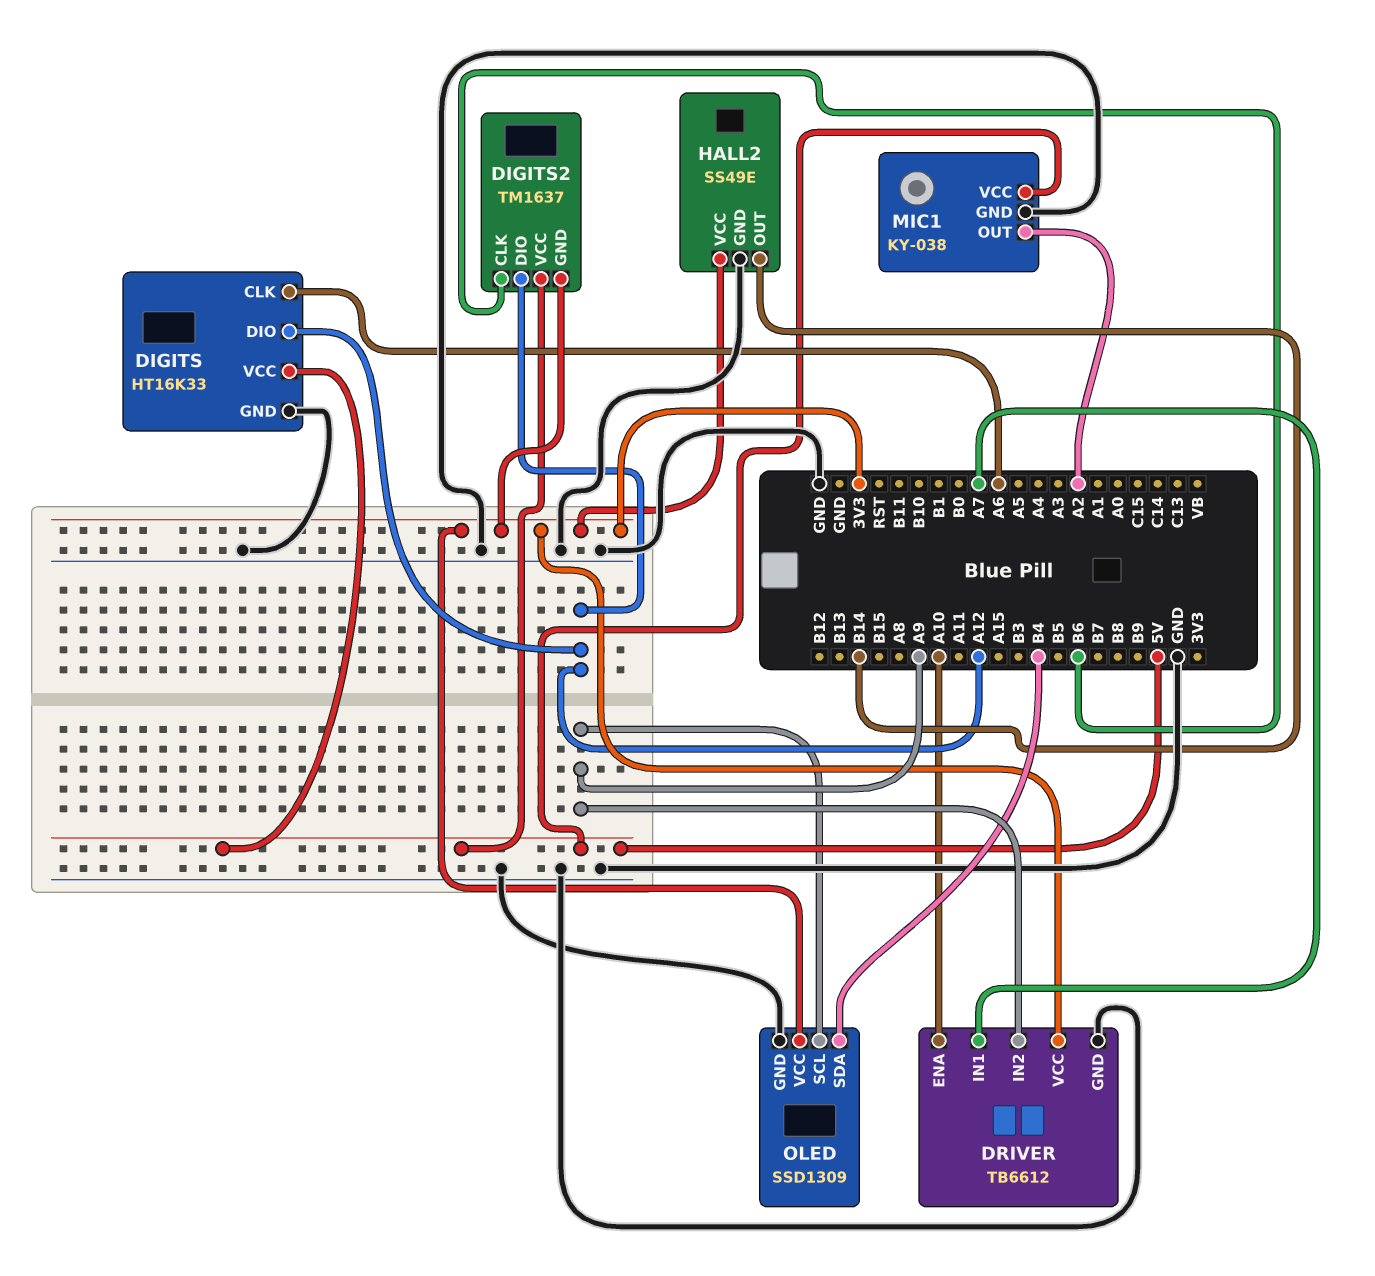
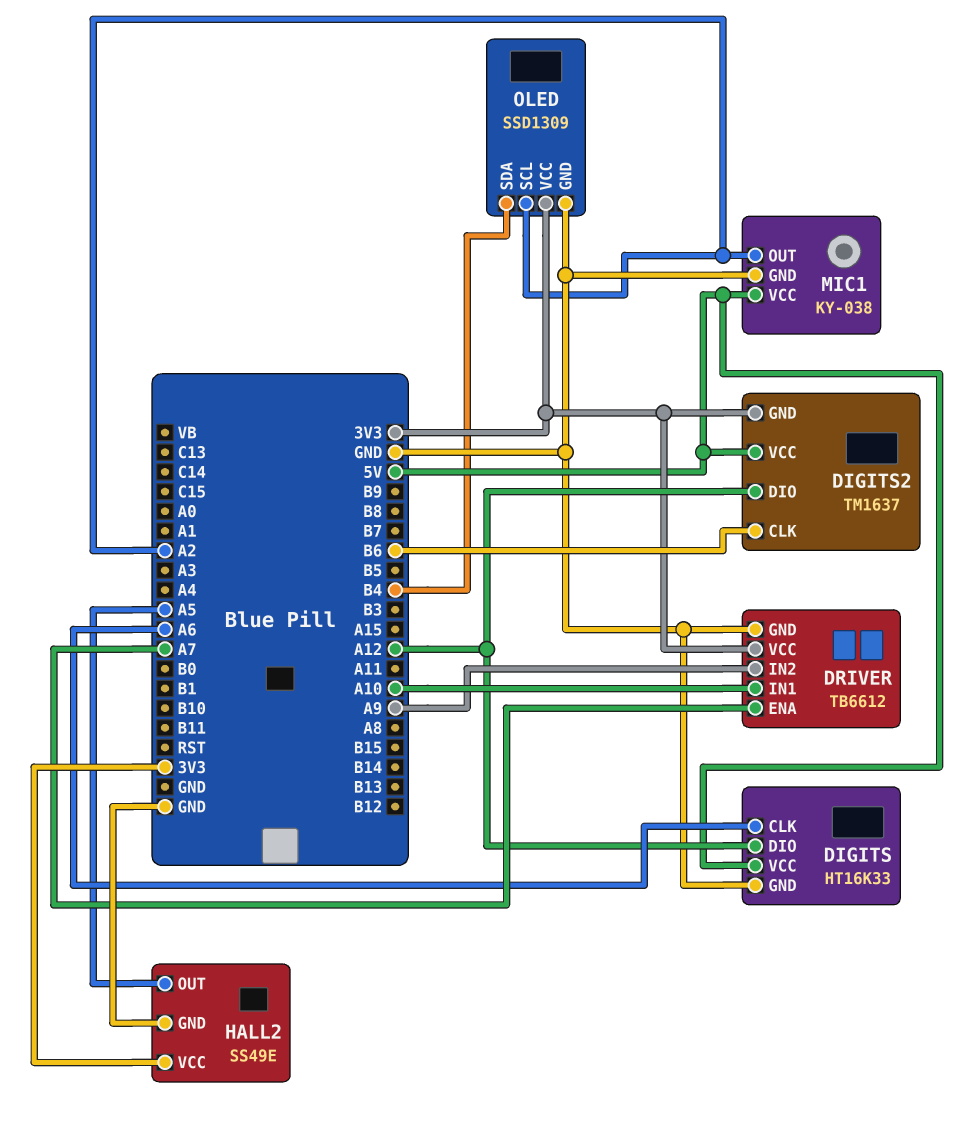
DRIVER pin ENA: A10 -> A7
DRIVER pin IN1: A7 -> A10
HALL2 pin OUT: B14 -> A5
OLED pin SCL: A9 -> A2

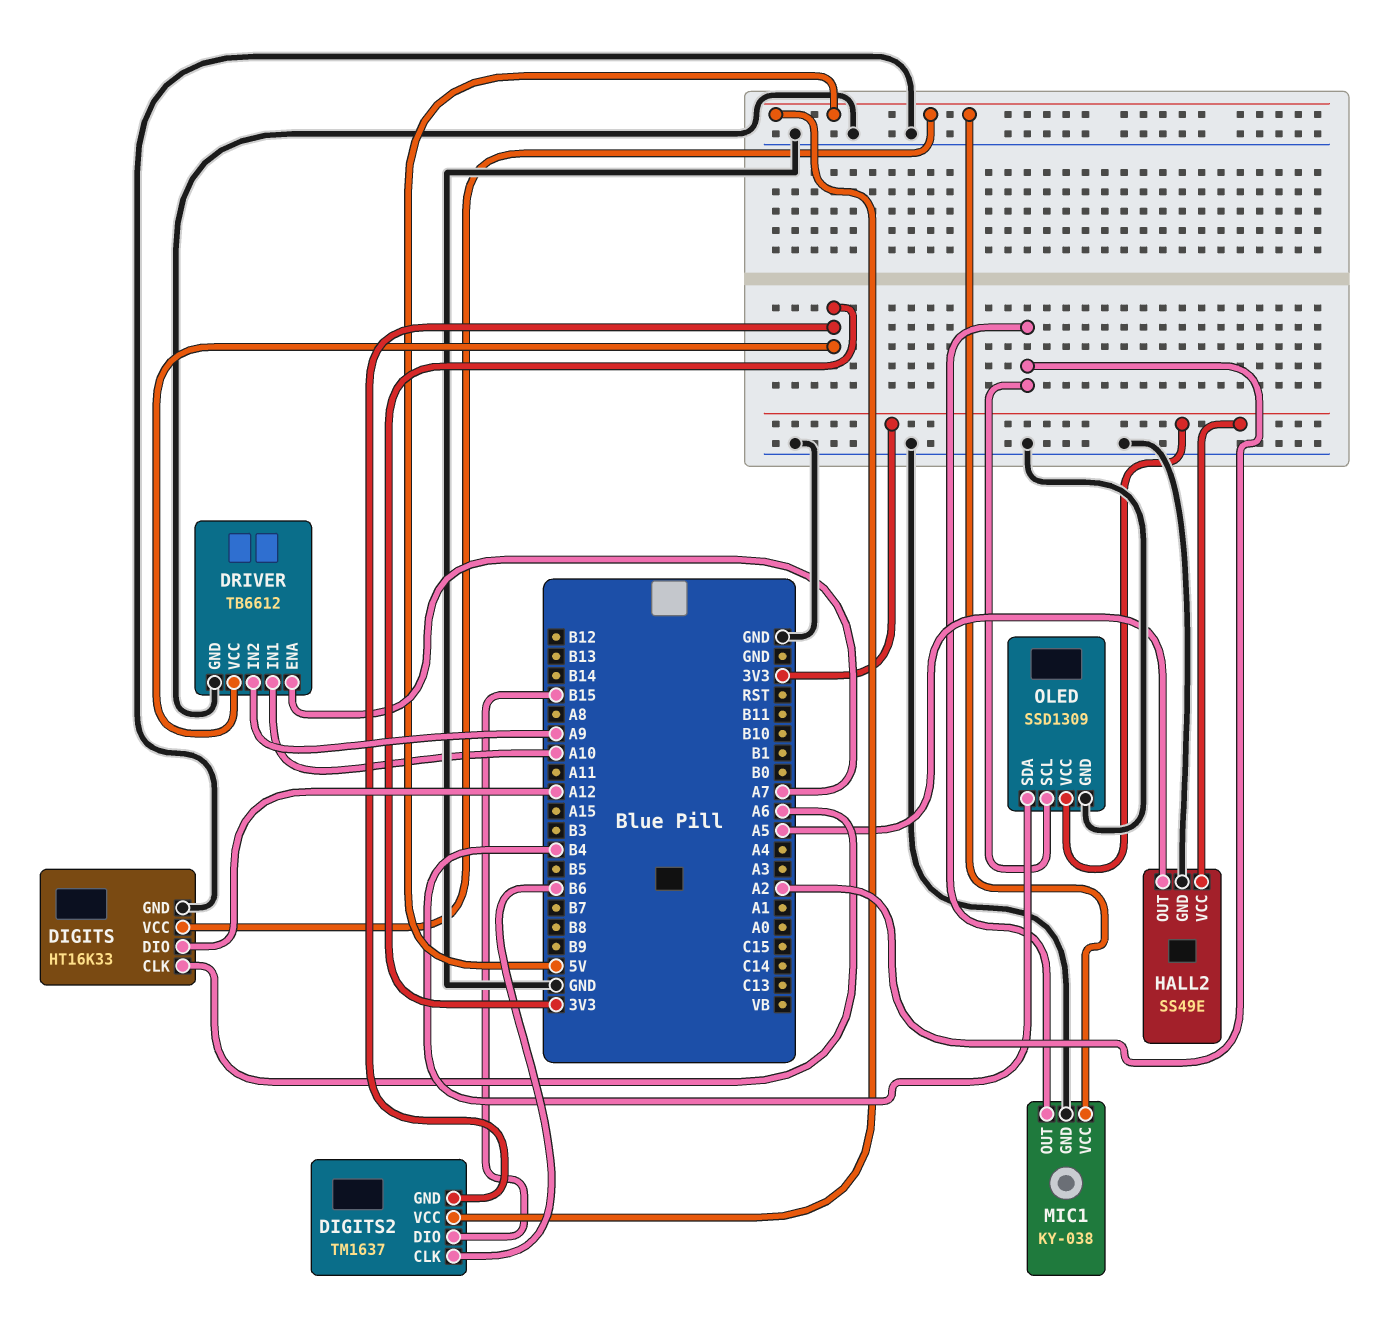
DIGITS2 pin DIO: A12 -> B15

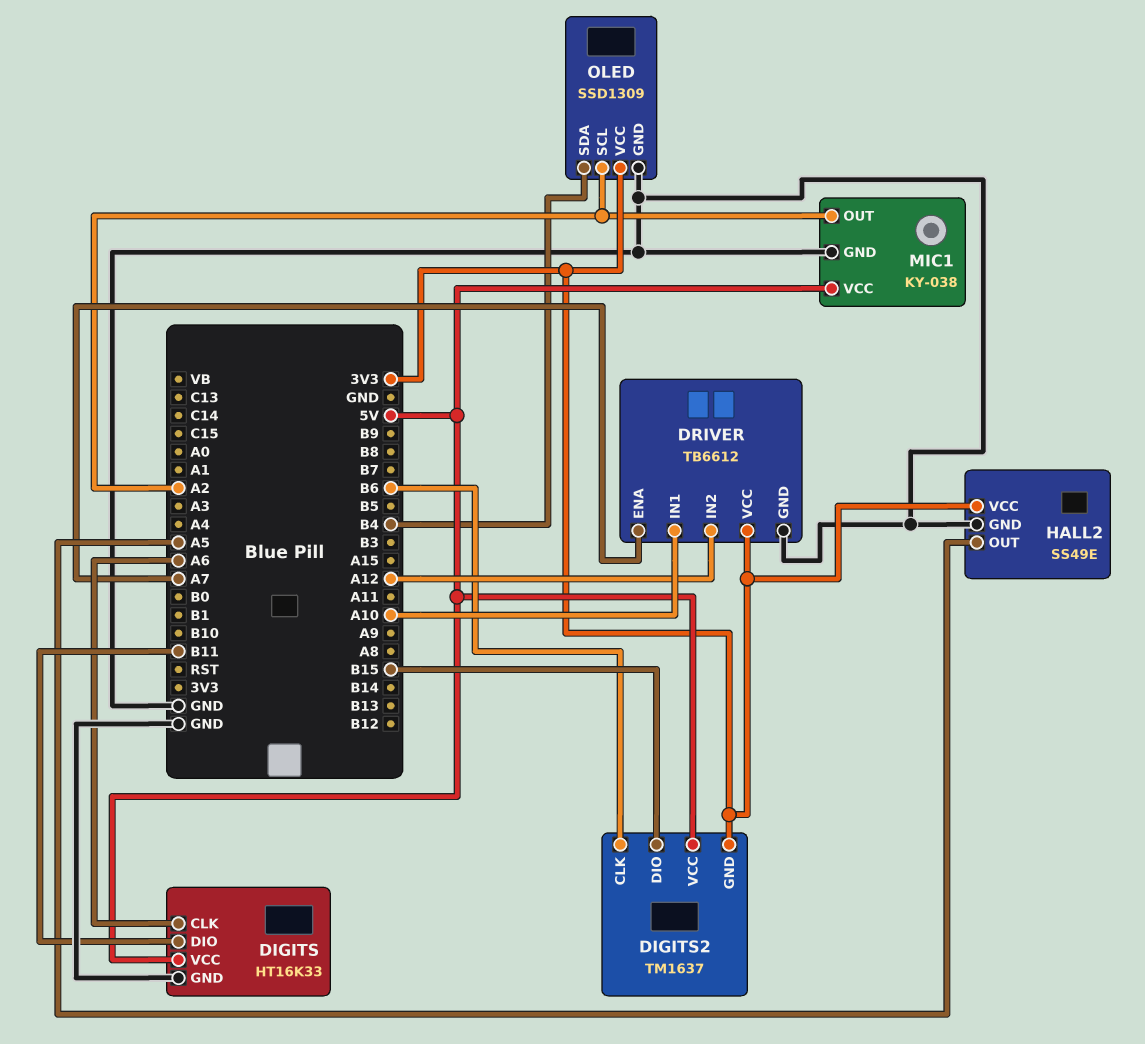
DIGITS pin DIO: A12 -> B11
DRIVER pin IN2: A9 -> A12

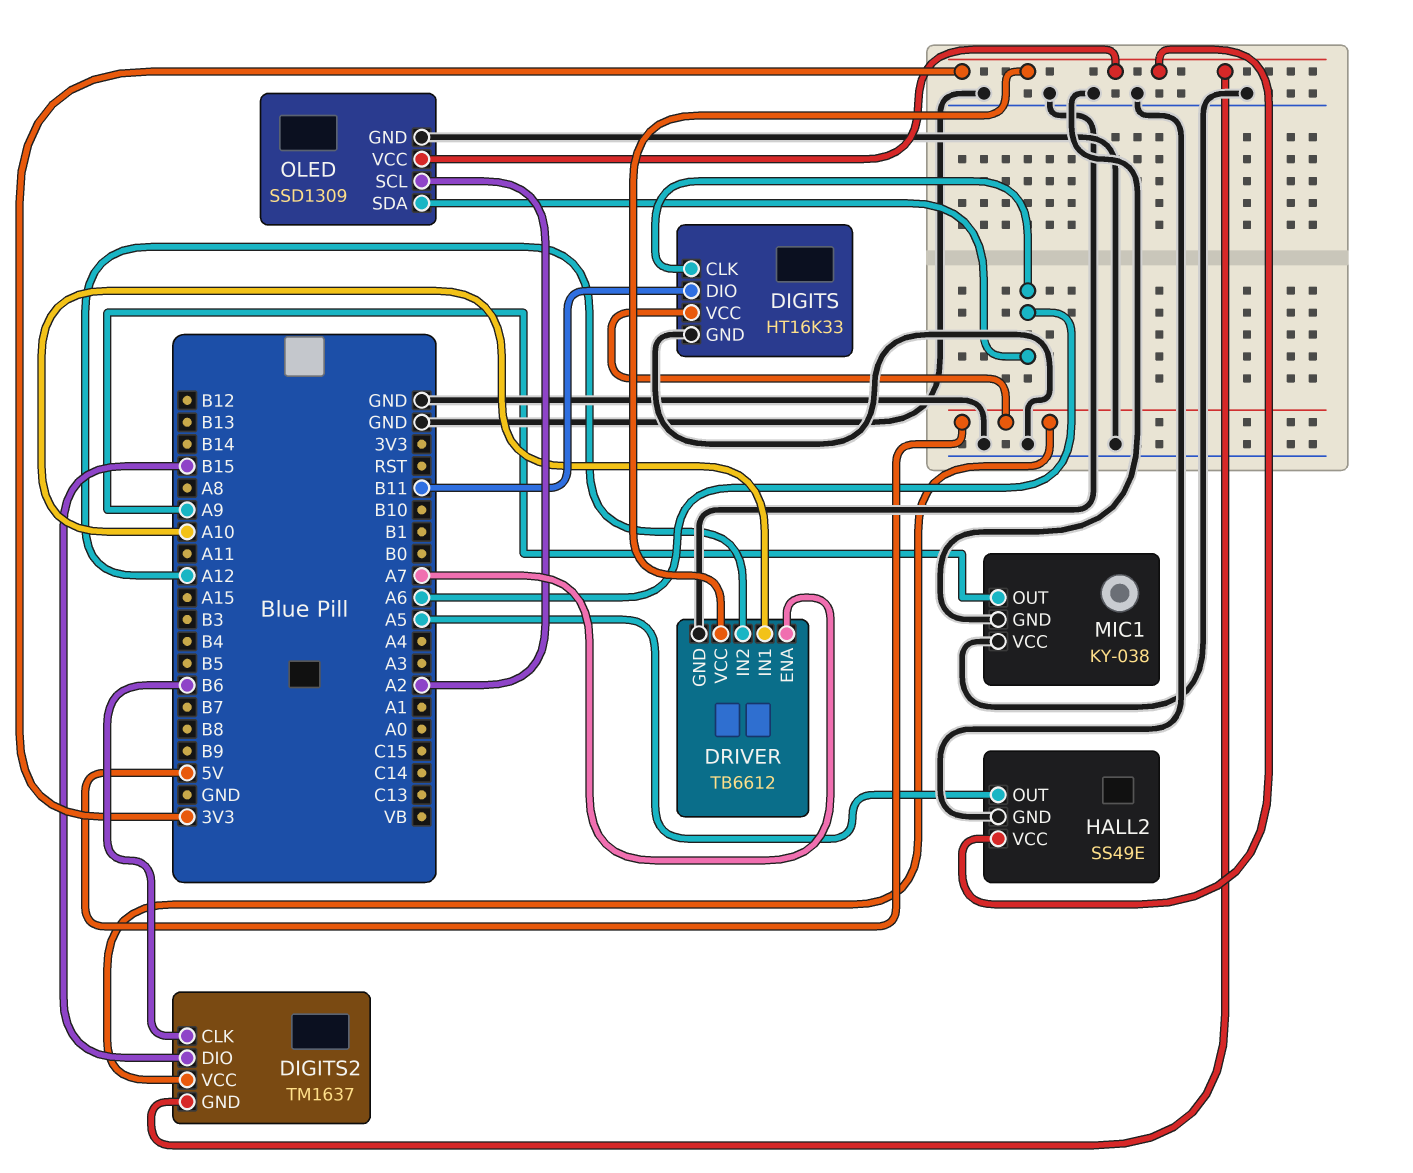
MIC1 pin OUT: A2 -> A9
MIC1 pin VCC: 5V -> GND
OLED pin SDA: B4 -> A6

